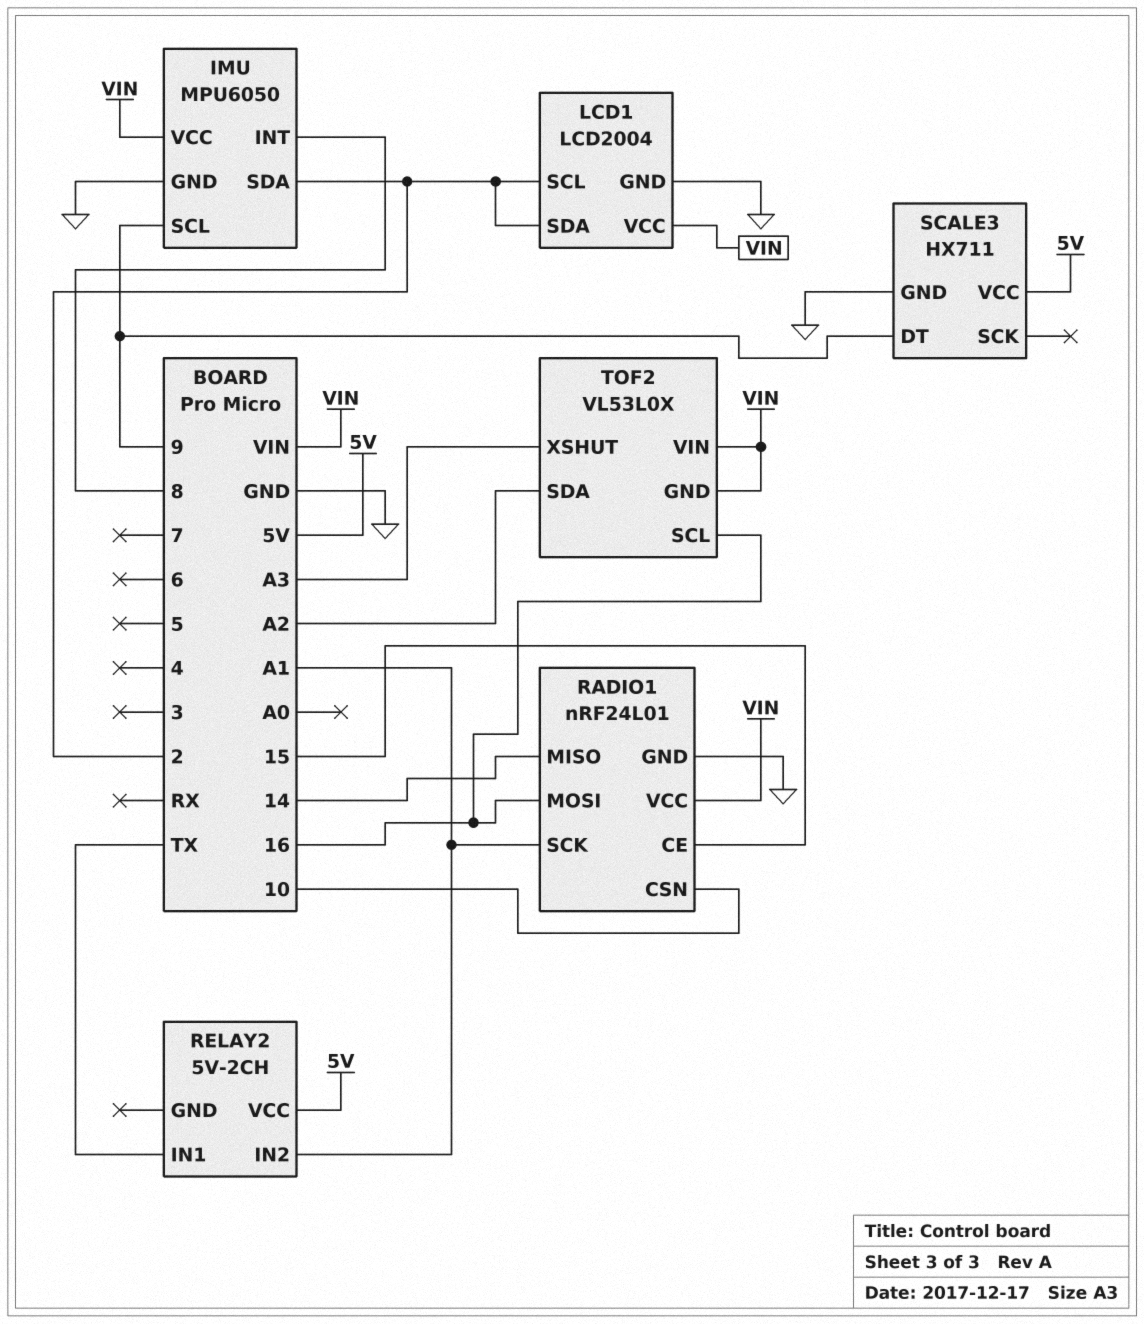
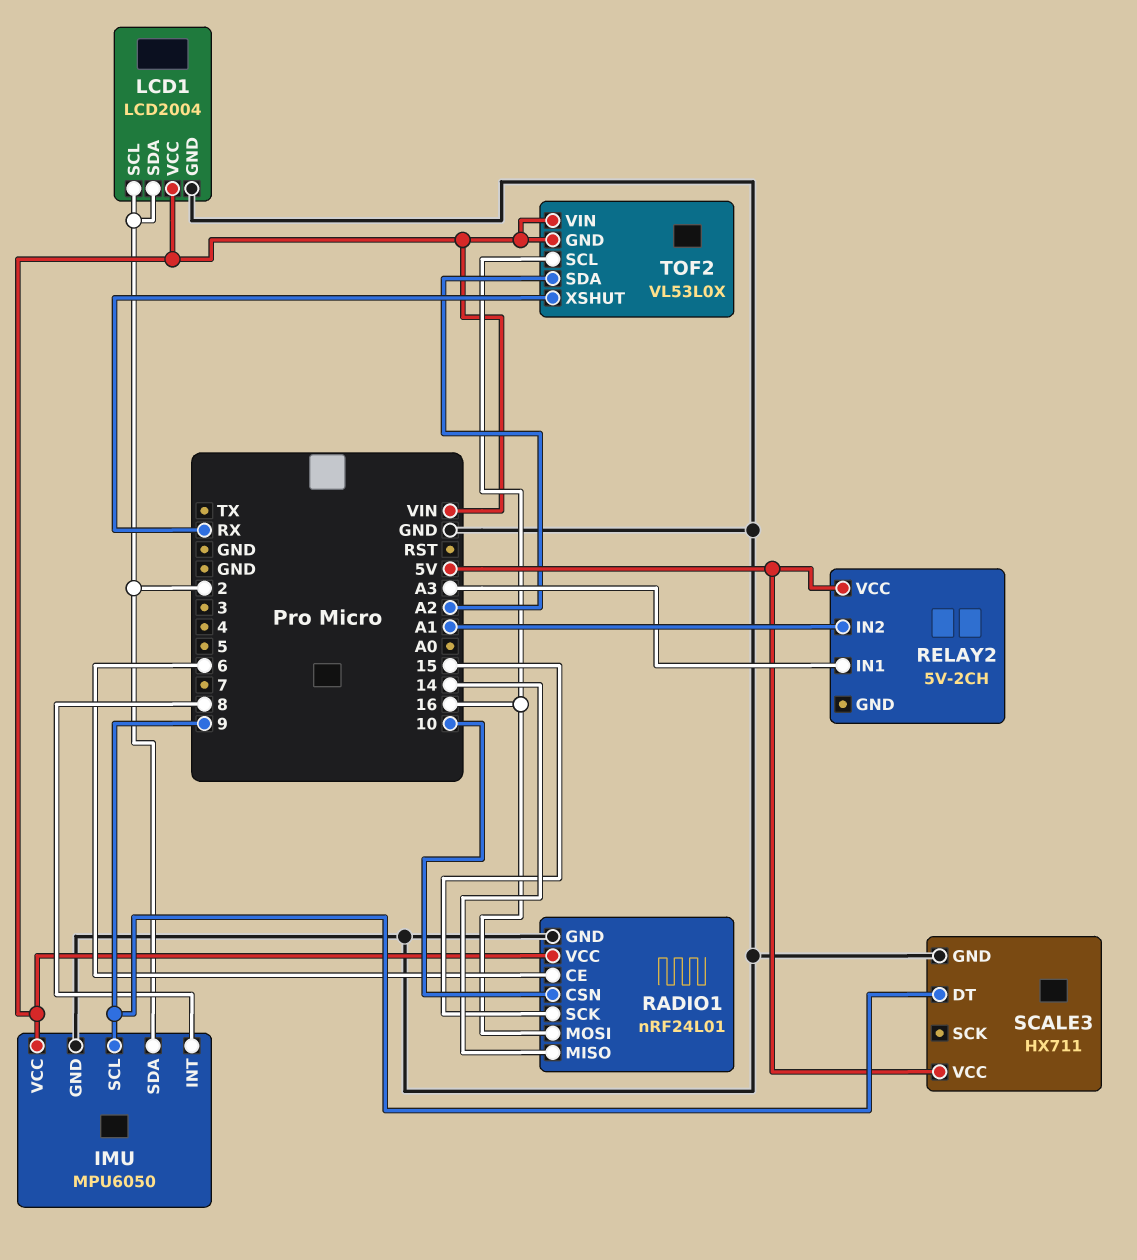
RADIO1 pin CE: 15 -> 6
RADIO1 pin SCK: A1 -> 15
RELAY2 pin IN1: TX -> A3
TOF2 pin XSHUT: A3 -> RX

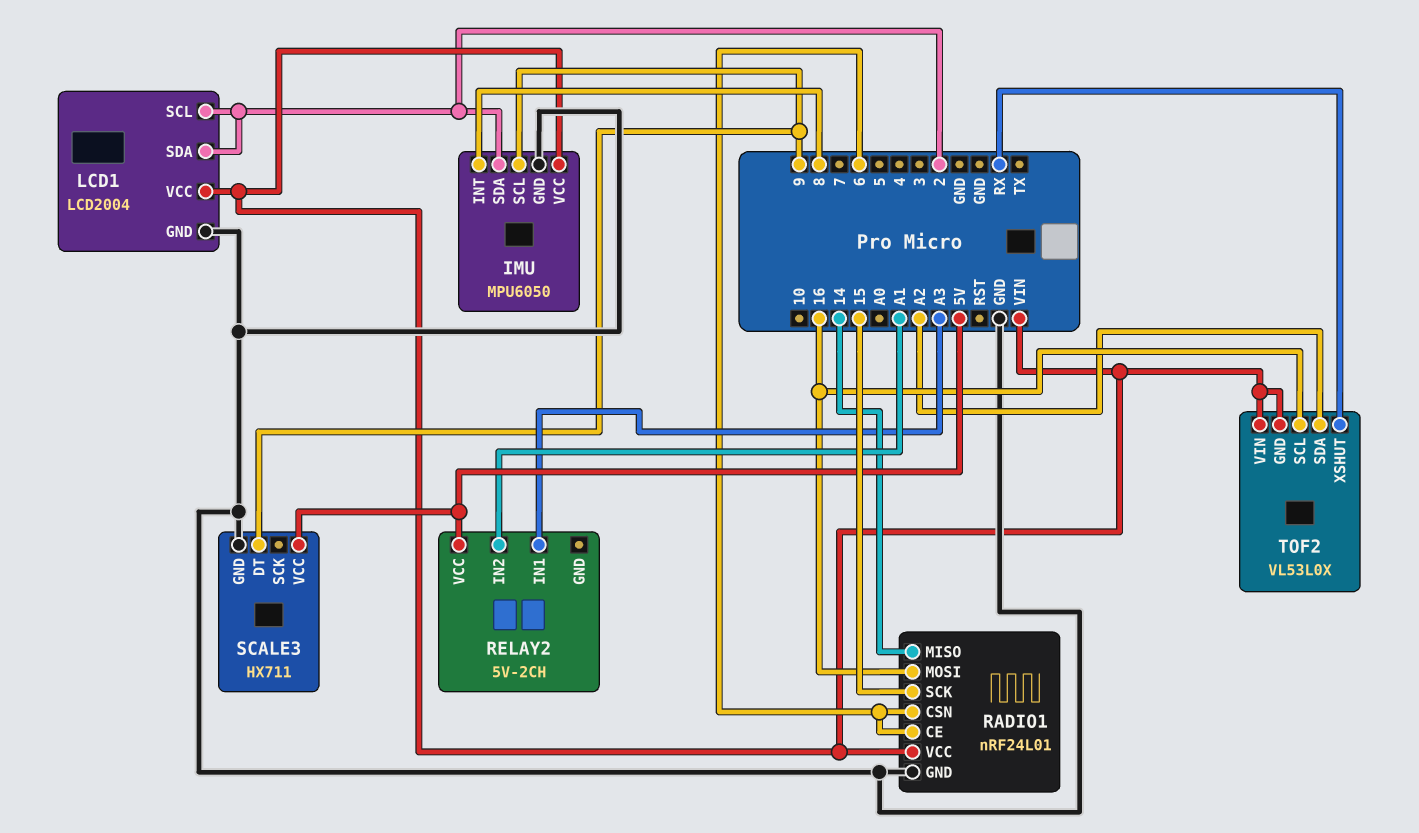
RADIO1 pin CSN: 10 -> 6

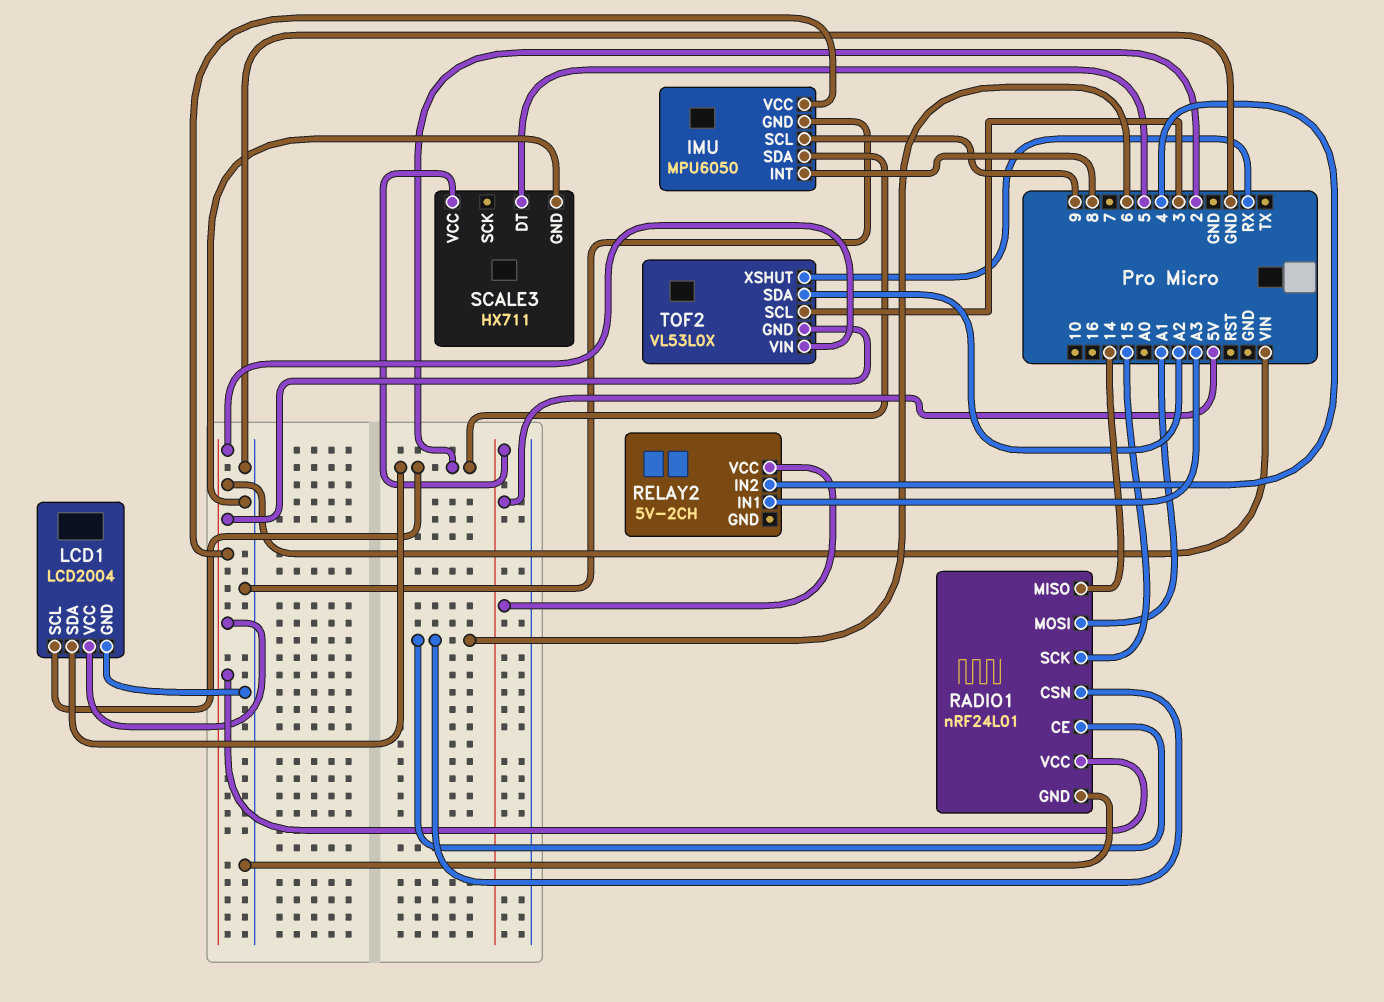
RADIO1 pin MOSI: 16 -> A1
RELAY2 pin IN2: A1 -> 4
SCALE3 pin DT: 9 -> 5
TOF2 pin SCL: 16 -> 3

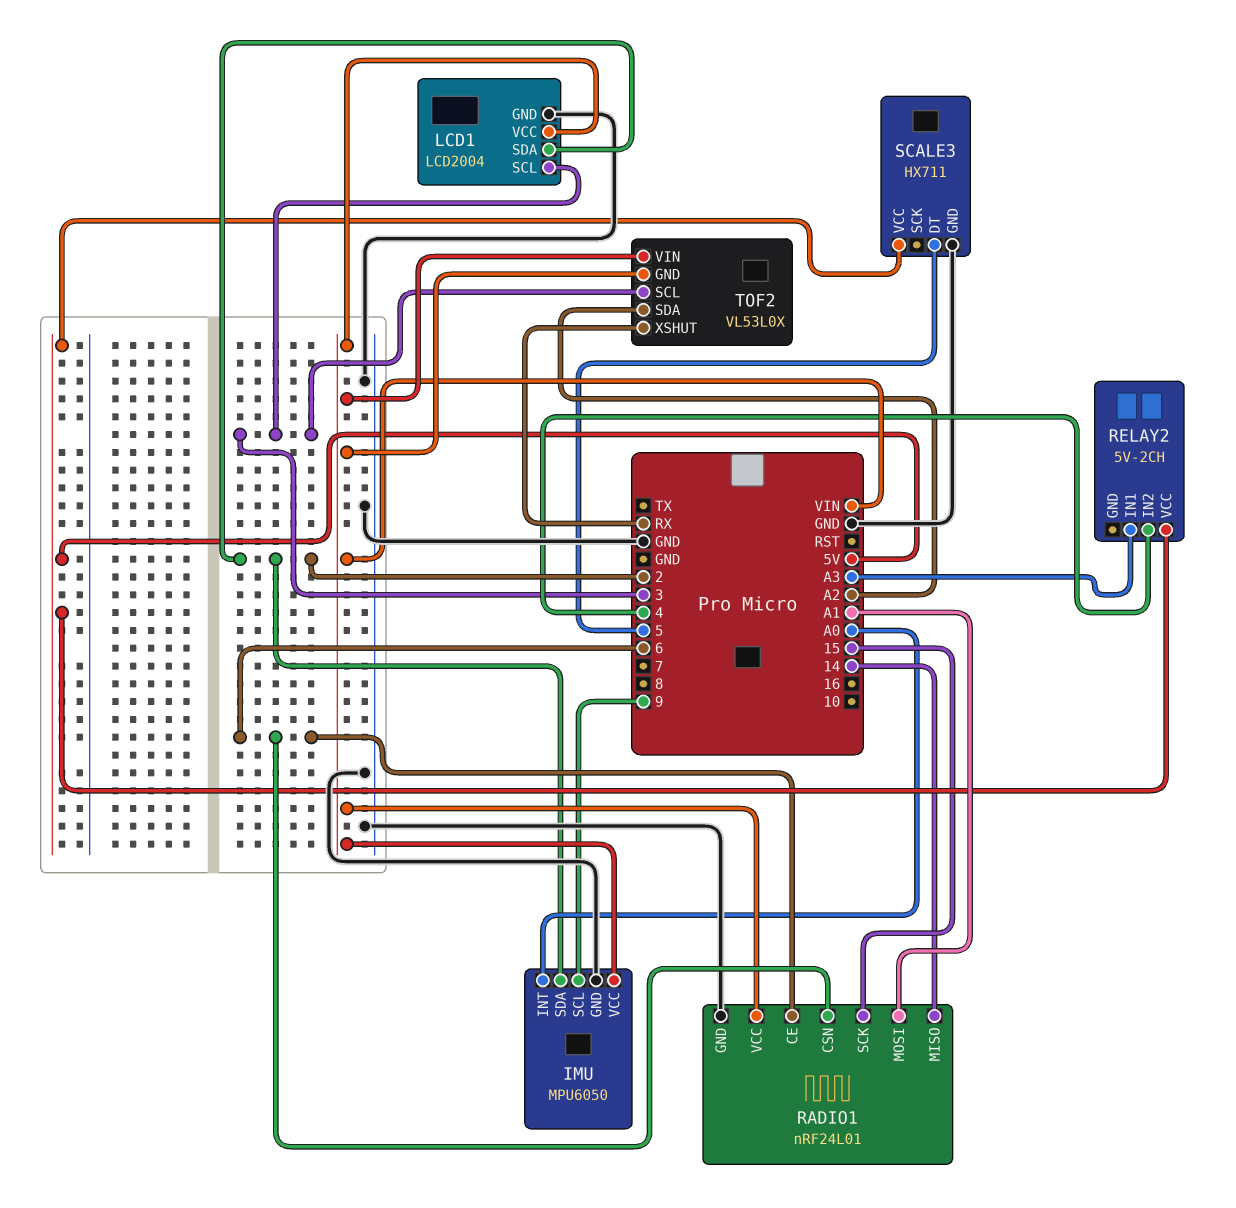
IMU pin INT: 8 -> A0
LCD1 pin SCL: 2 -> 3

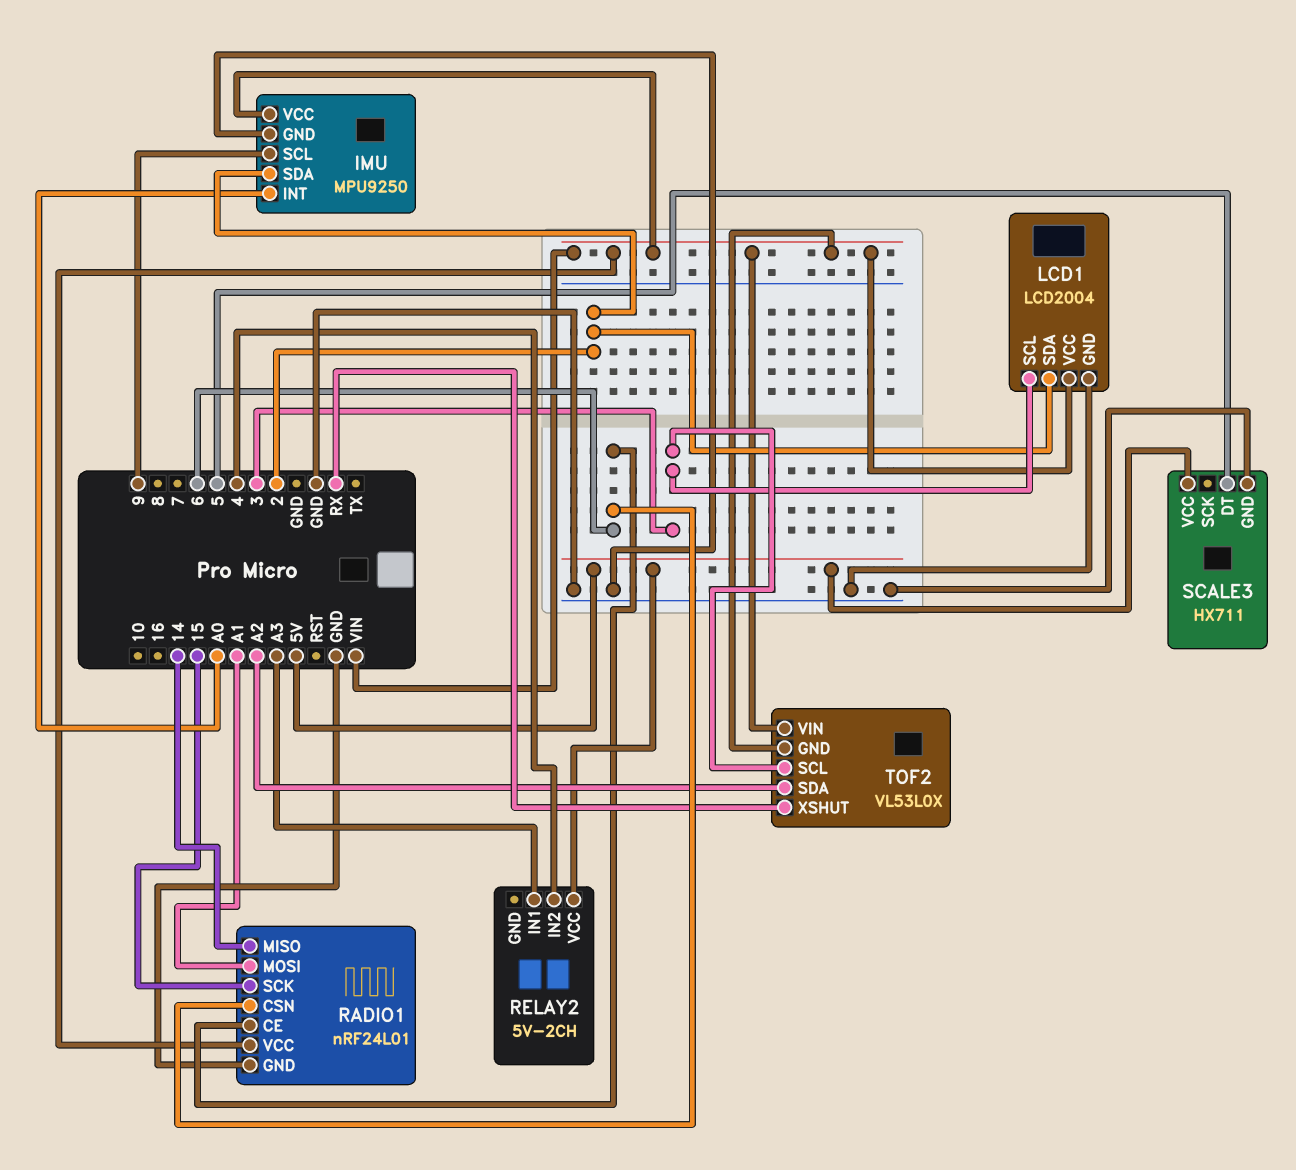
IMU: MPU6050 -> MPU9250

